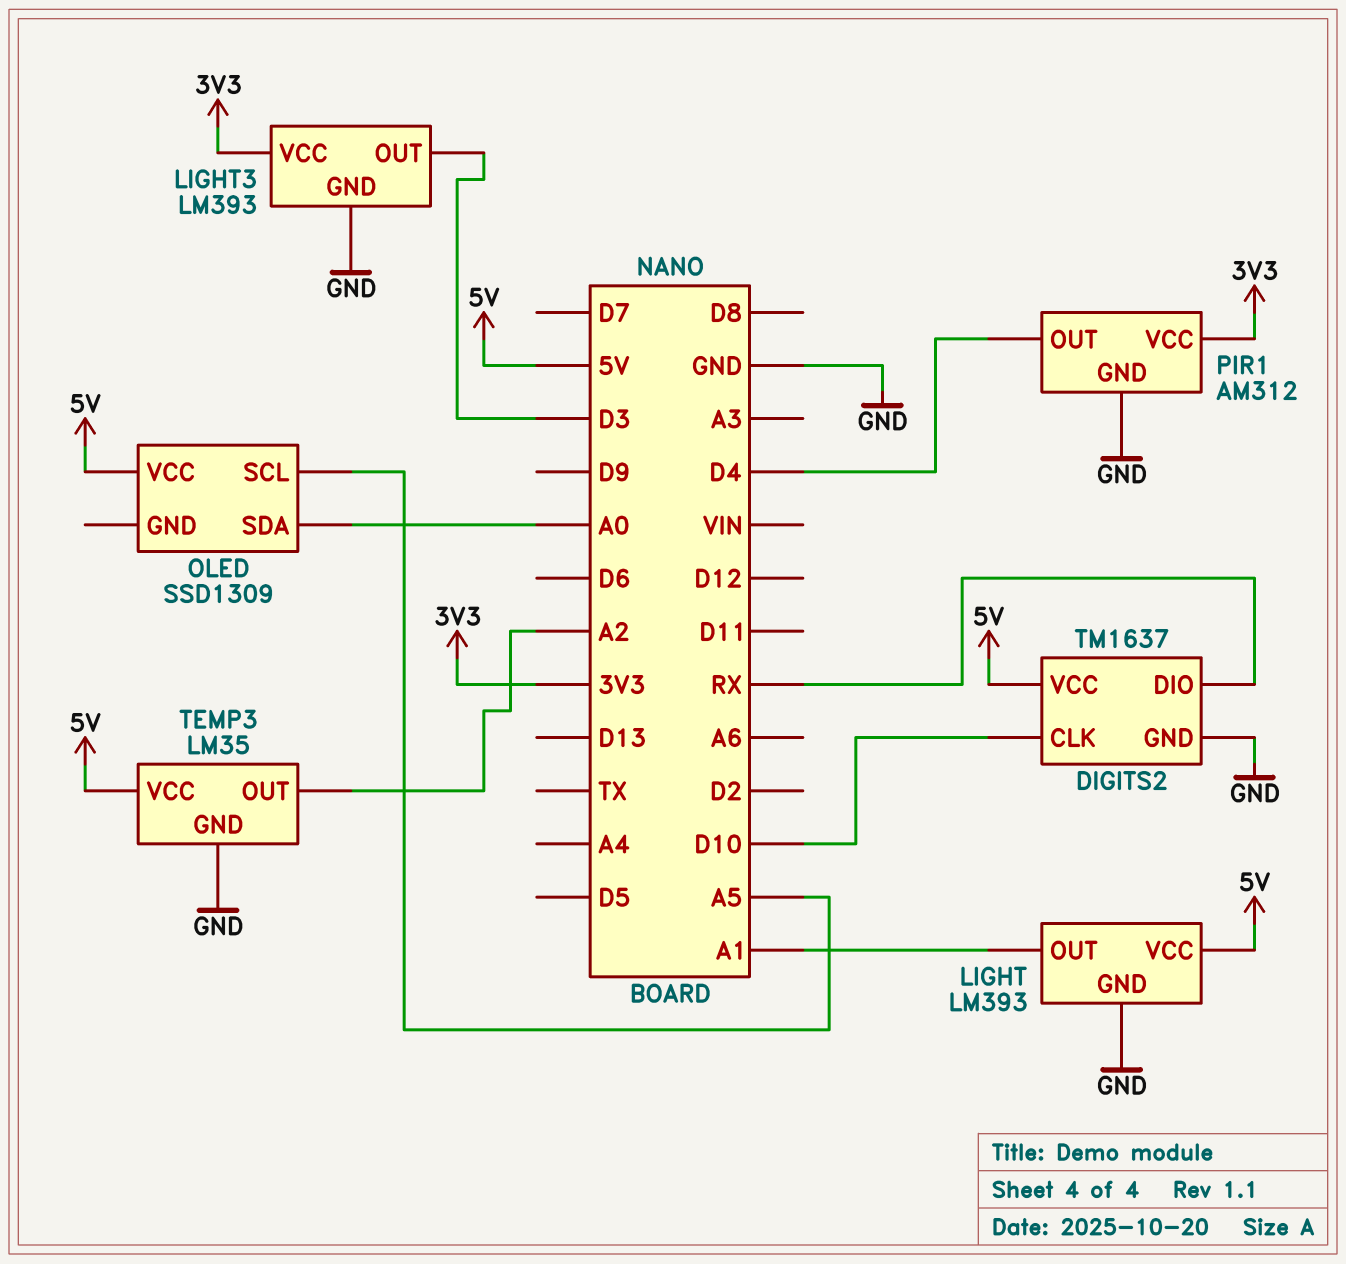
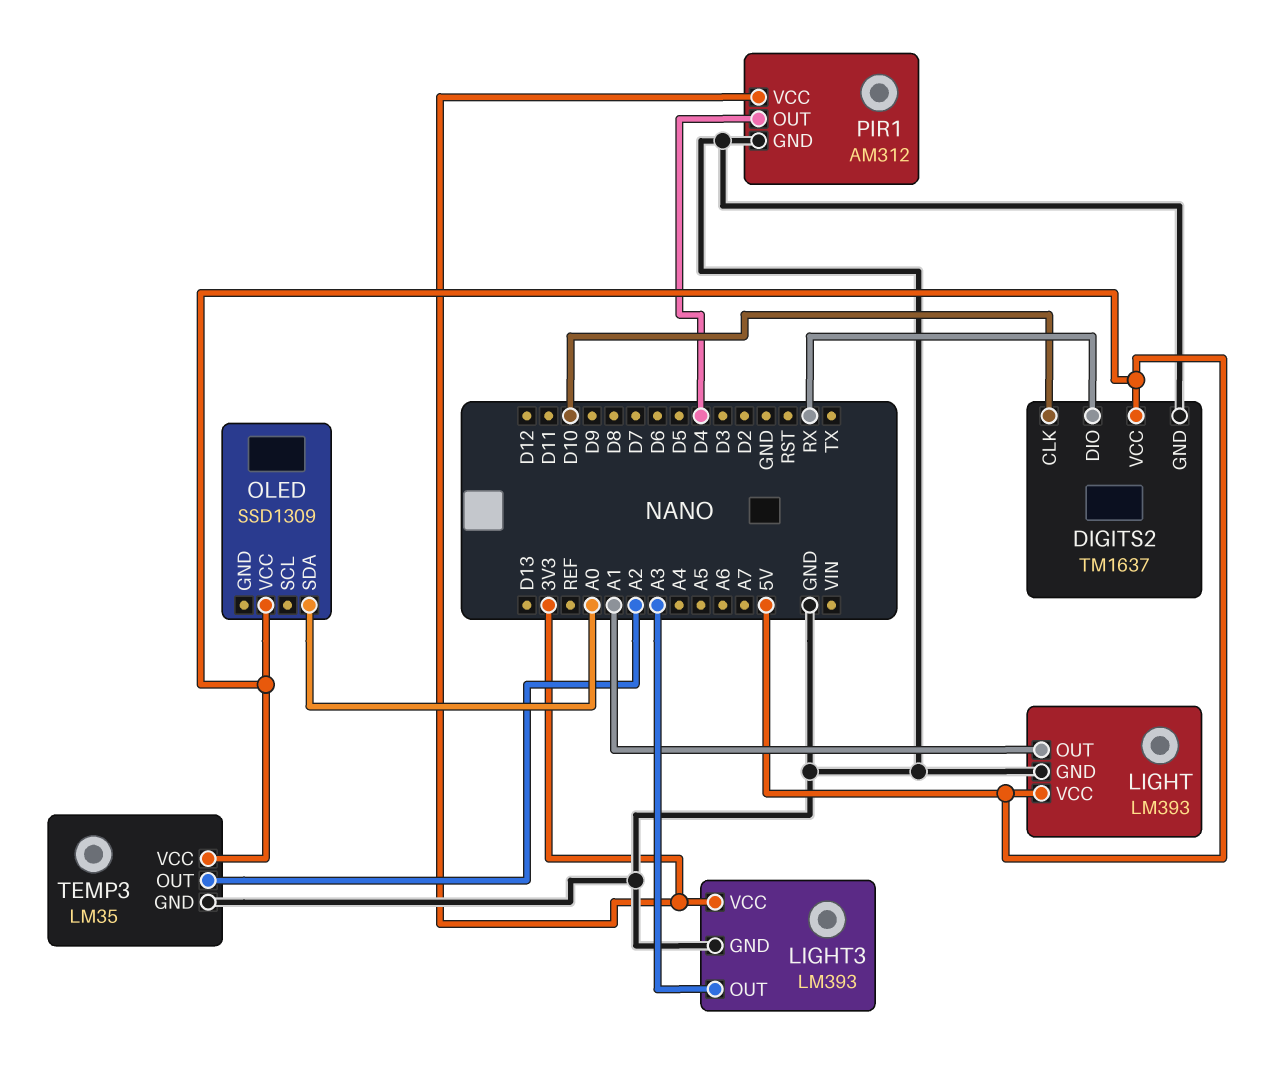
LIGHT3 pin OUT: D3 -> A3
OLED pin SCL: A5 -> none

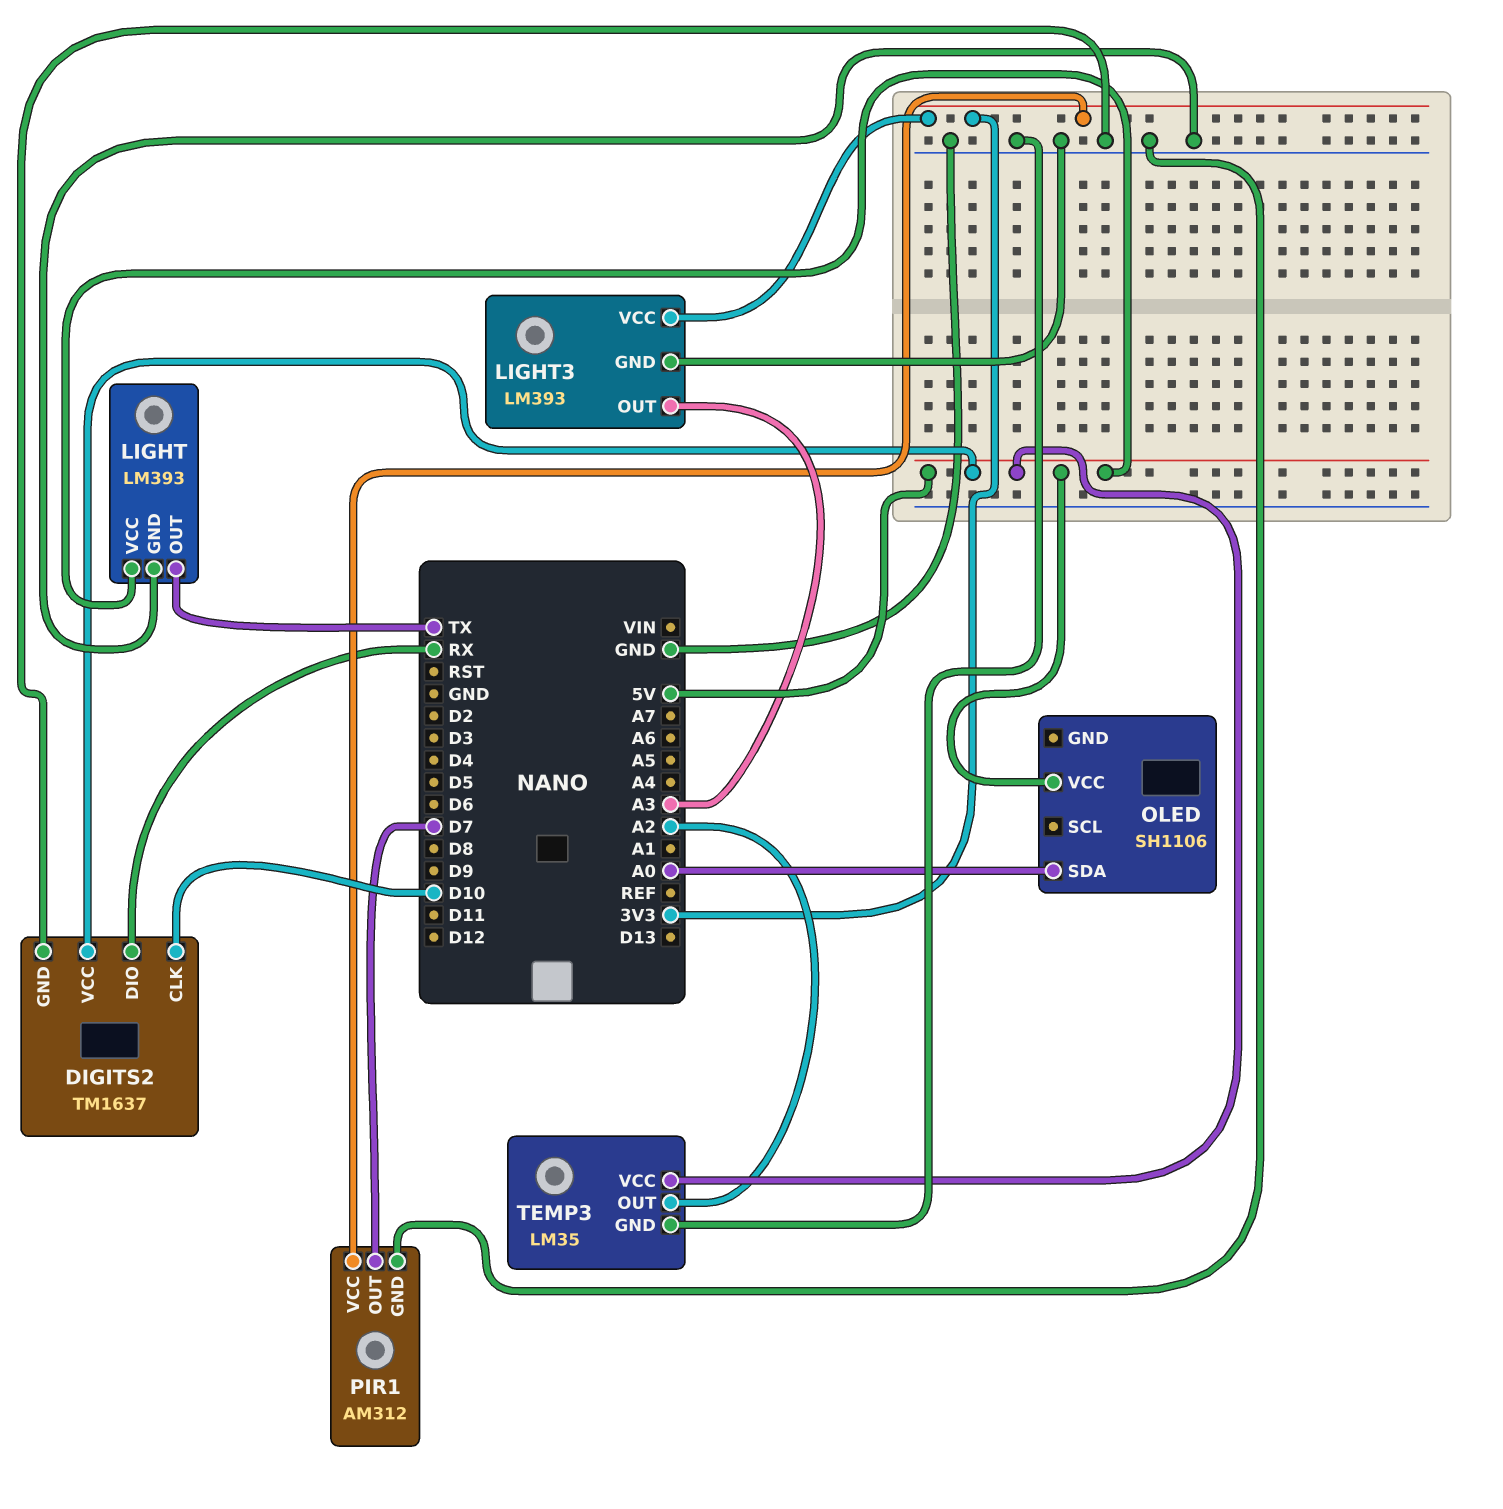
LIGHT pin OUT: A1 -> TX
OLED: SSD1309 -> SH1106
PIR1 pin OUT: D4 -> D7

